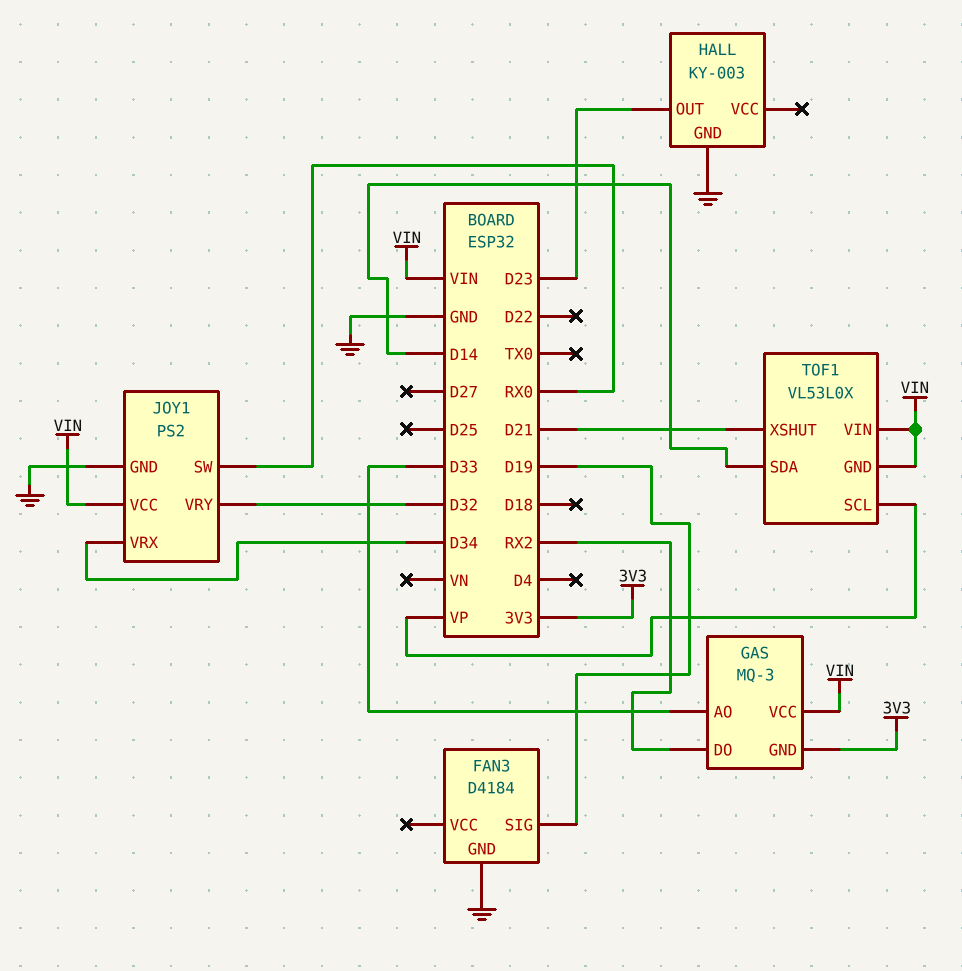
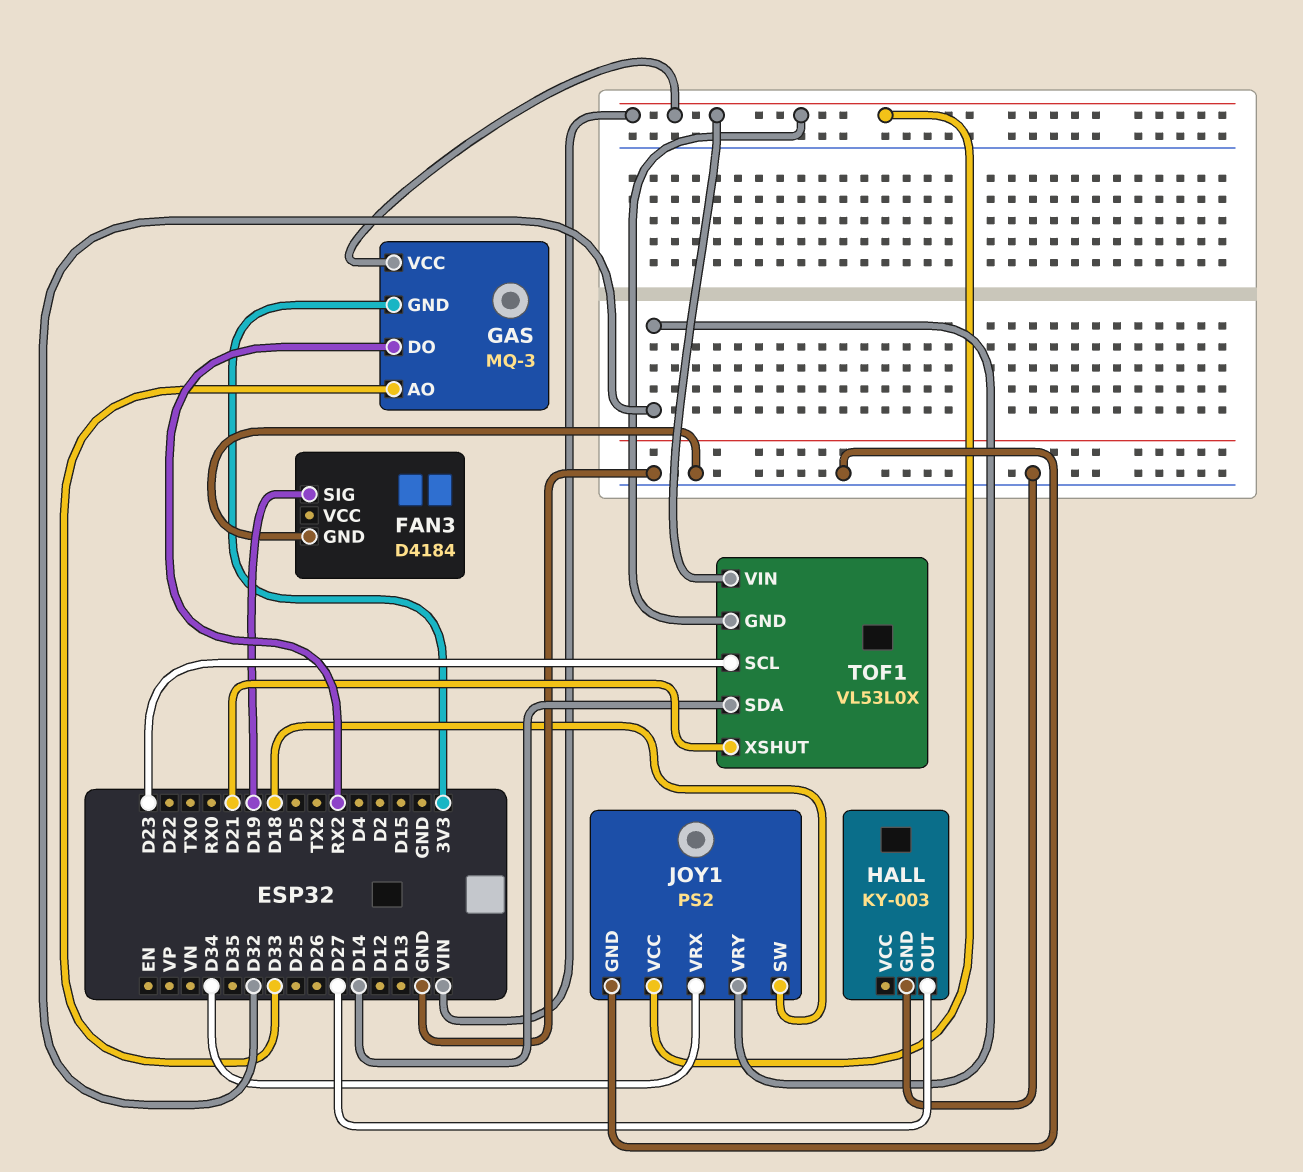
HALL pin OUT: D23 -> D27
JOY1 pin SW: RX0 -> D18
TOF1 pin SCL: VP -> D23

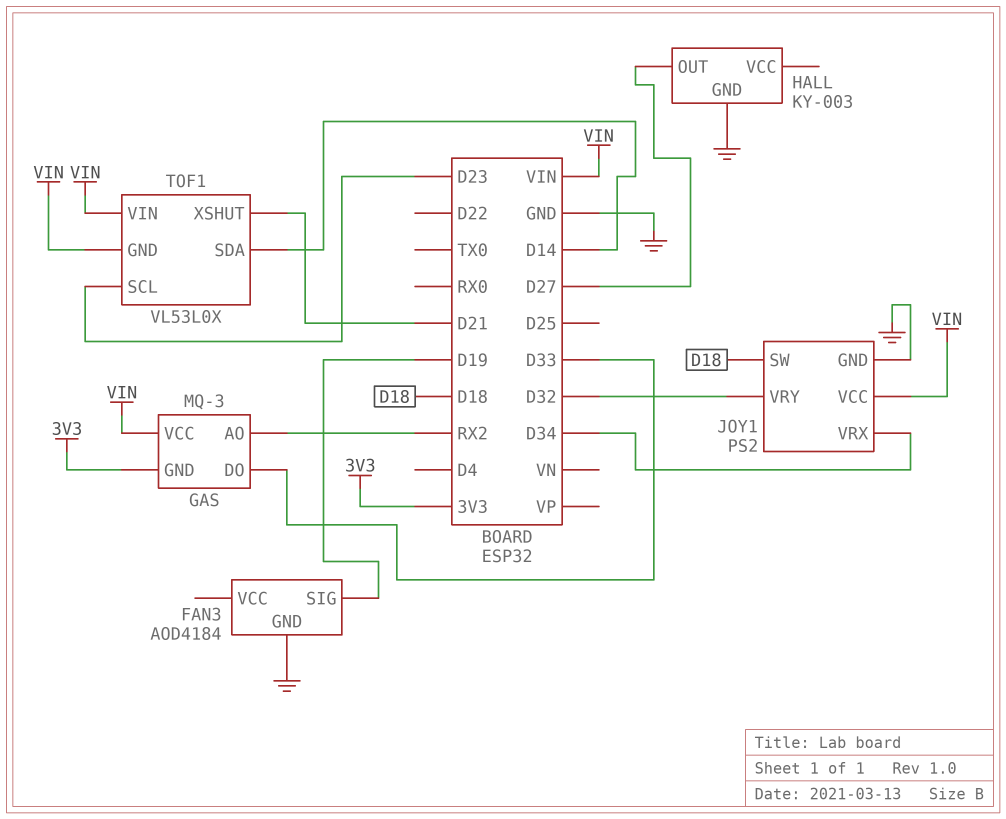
FAN3: D4184 -> AOD4184
GAS pin AO: D33 -> RX2
GAS pin DO: RX2 -> D33

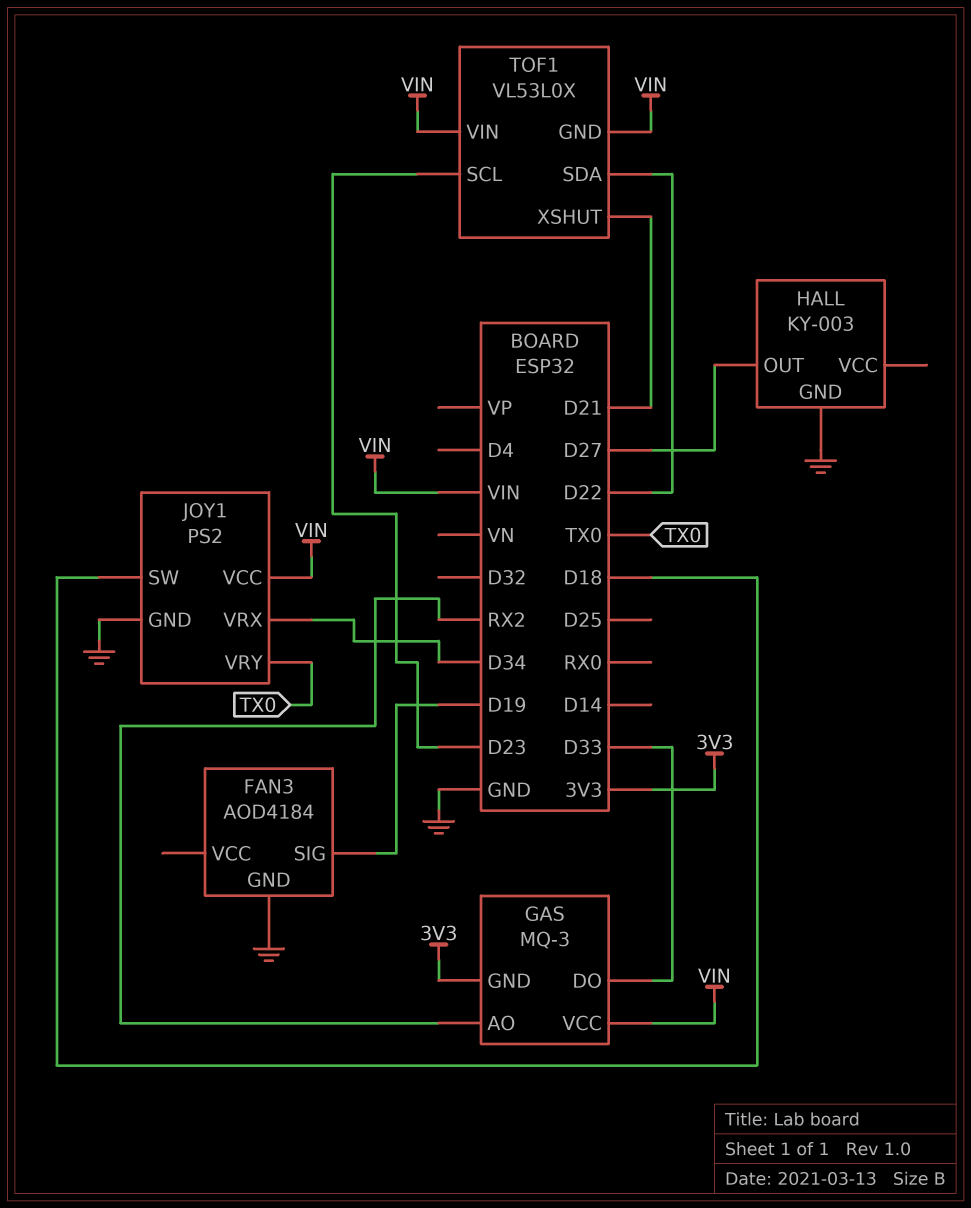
JOY1 pin VRY: D32 -> TX0
TOF1 pin SDA: D14 -> D22

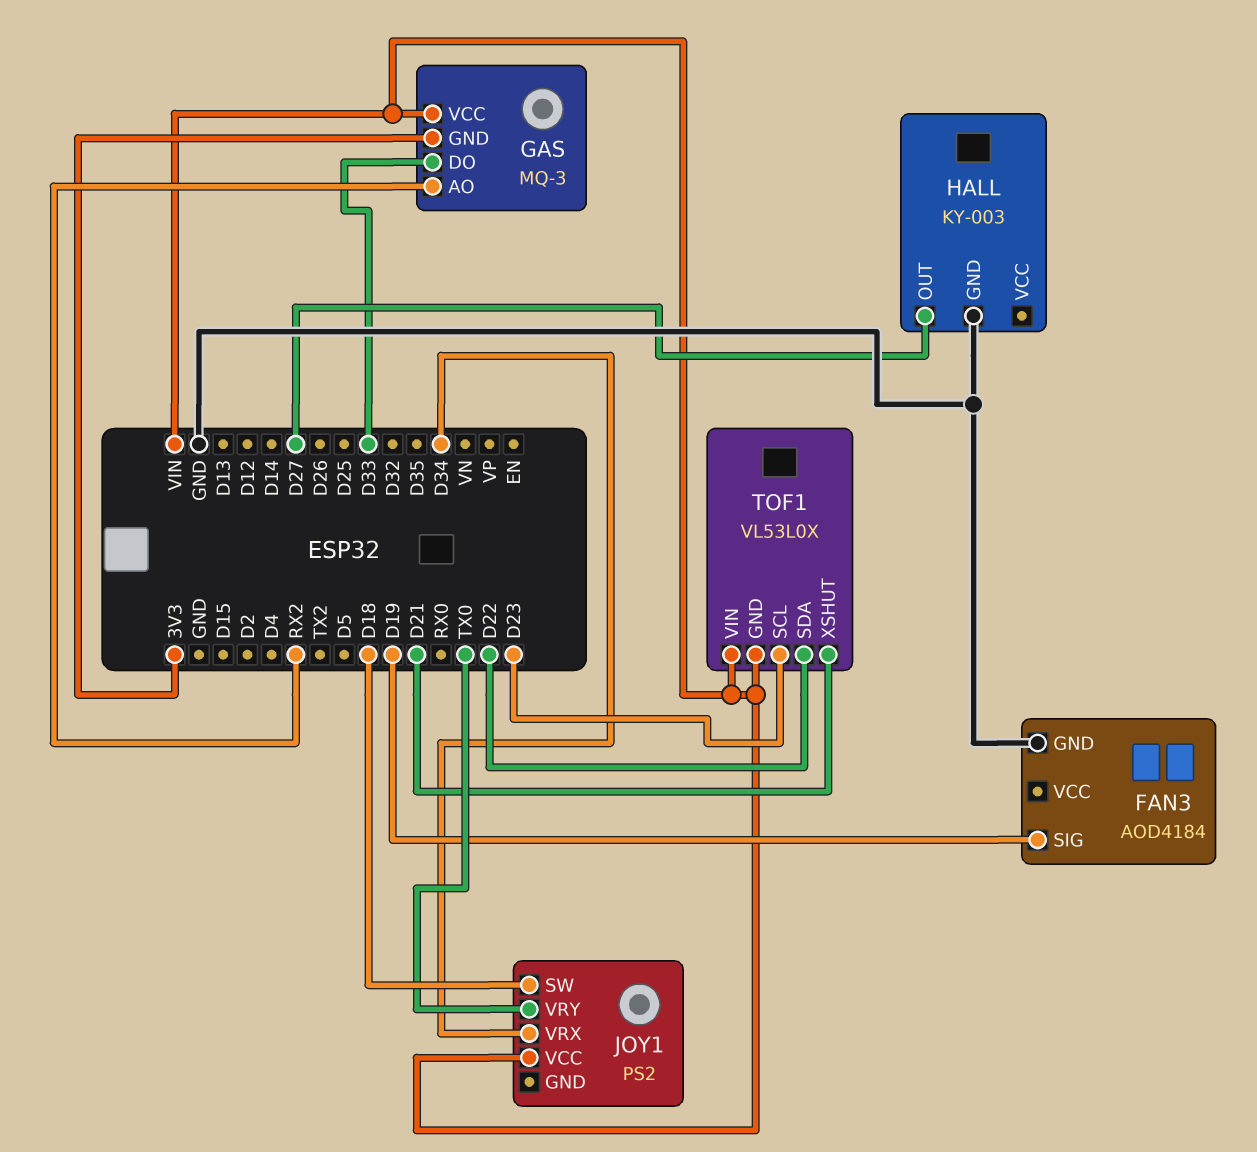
JOY1 pin GND: GND -> none

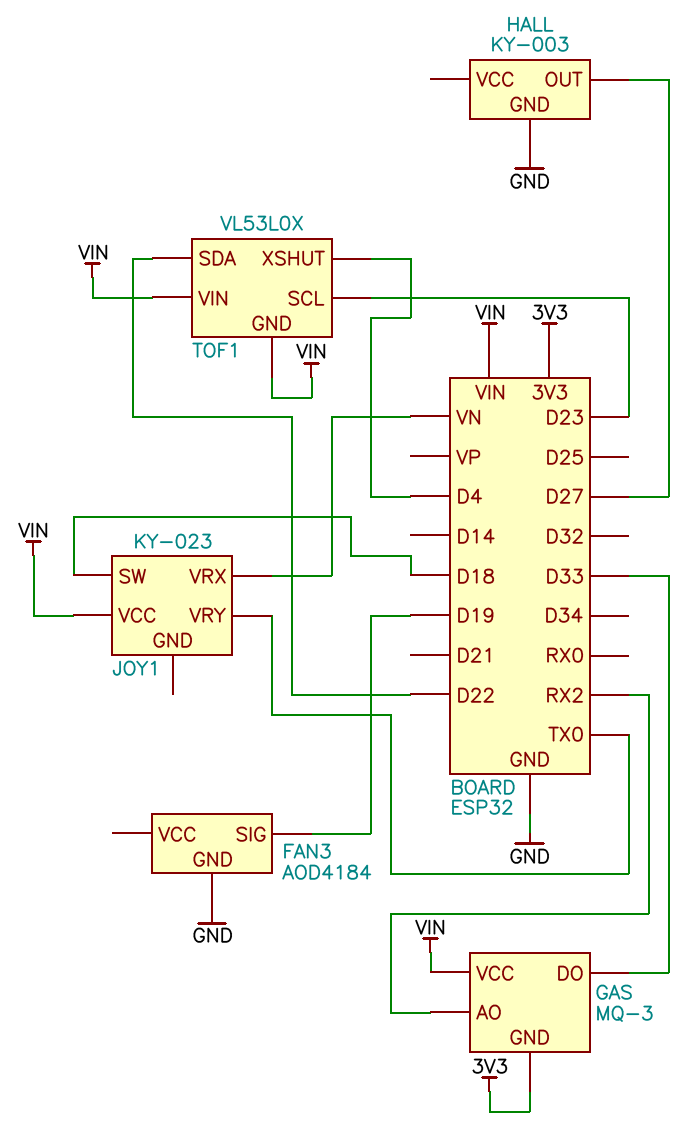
JOY1: PS2 -> KY-023
JOY1 pin VRX: D34 -> VN
TOF1 pin XSHUT: D21 -> D4

